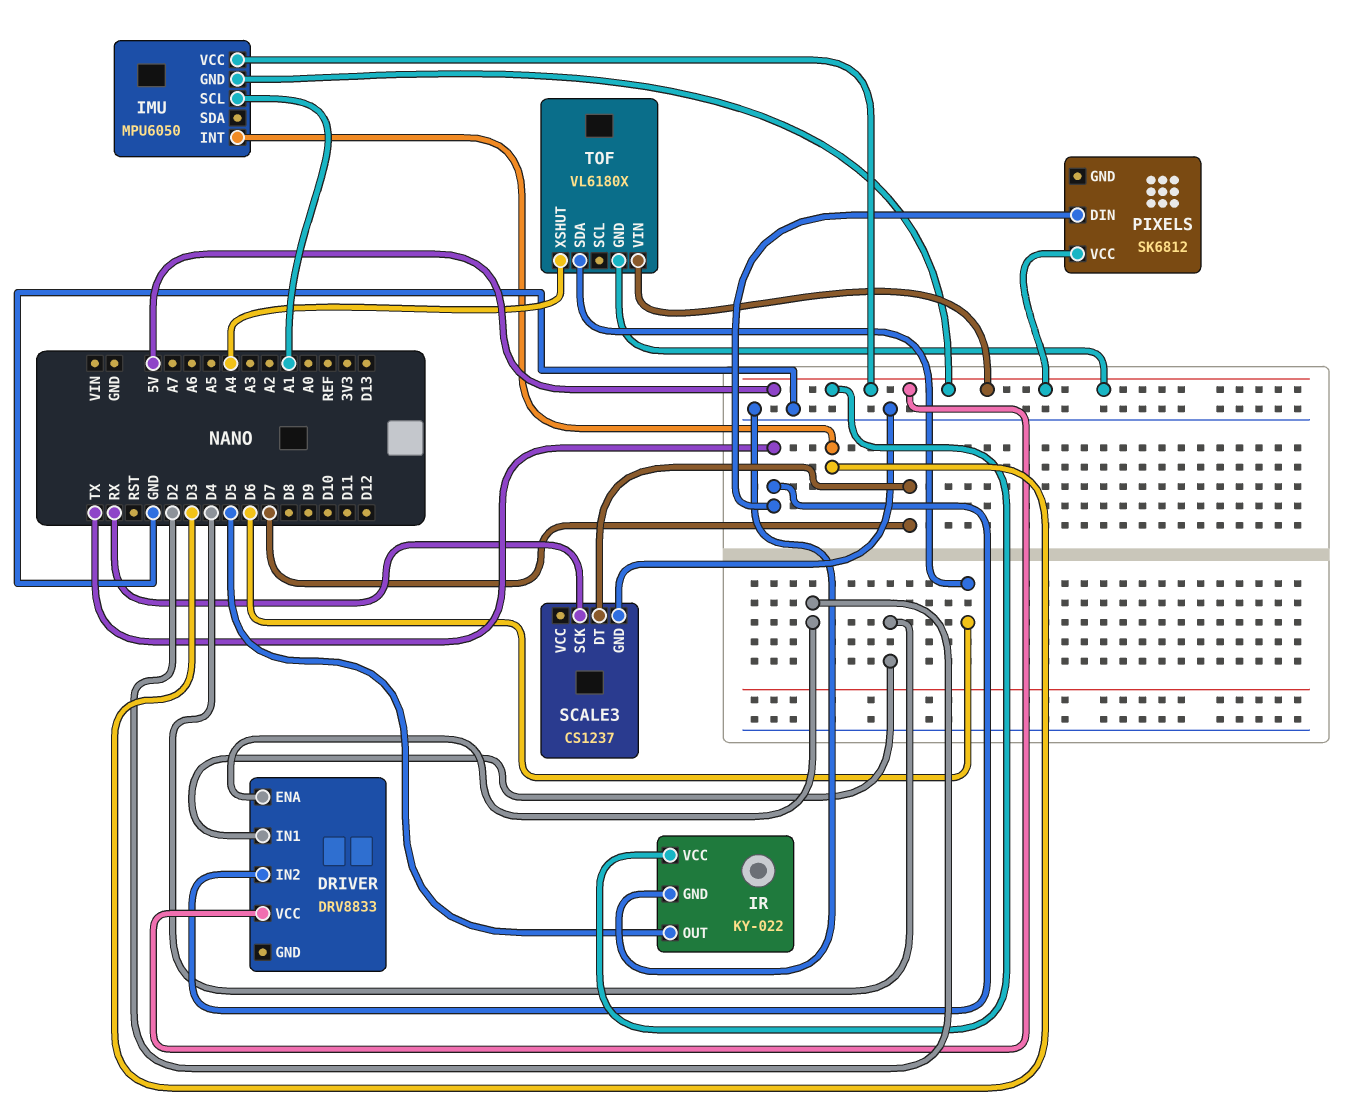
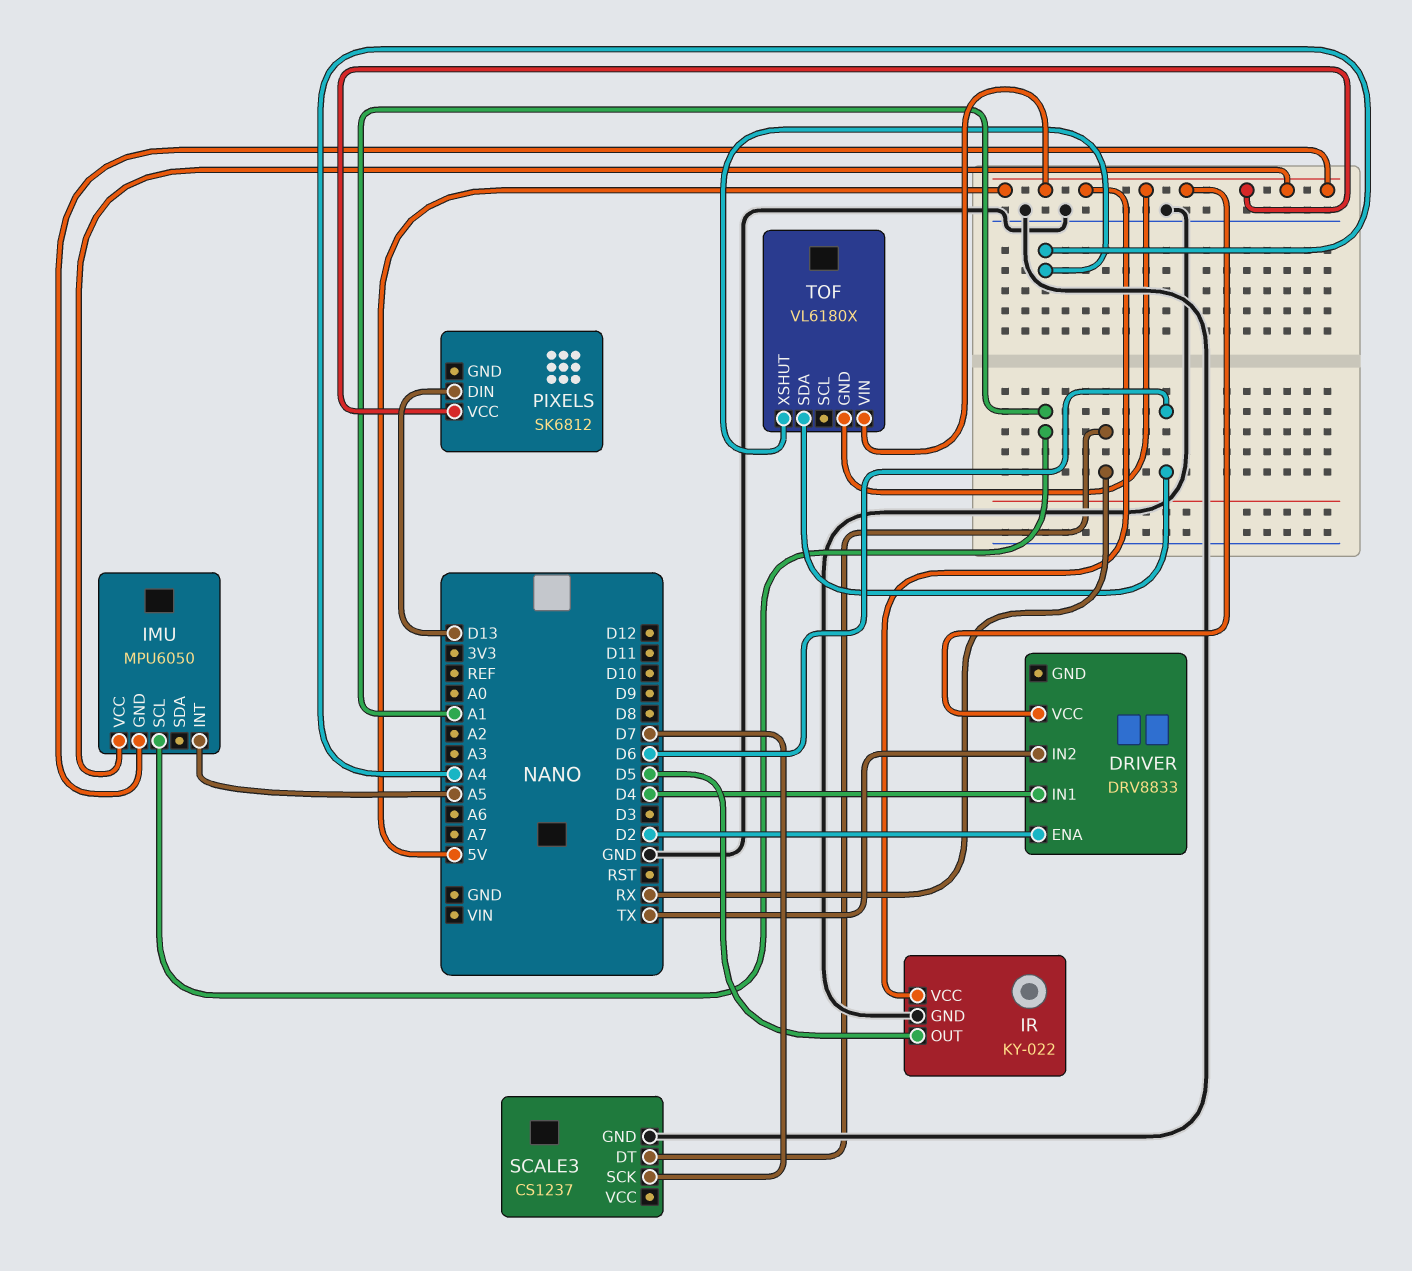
IMU pin INT: D3 -> A5
PIXELS pin DIN: TX -> D13
SCALE3 pin DT: D7 -> RX
SCALE3 pin SCK: RX -> D7

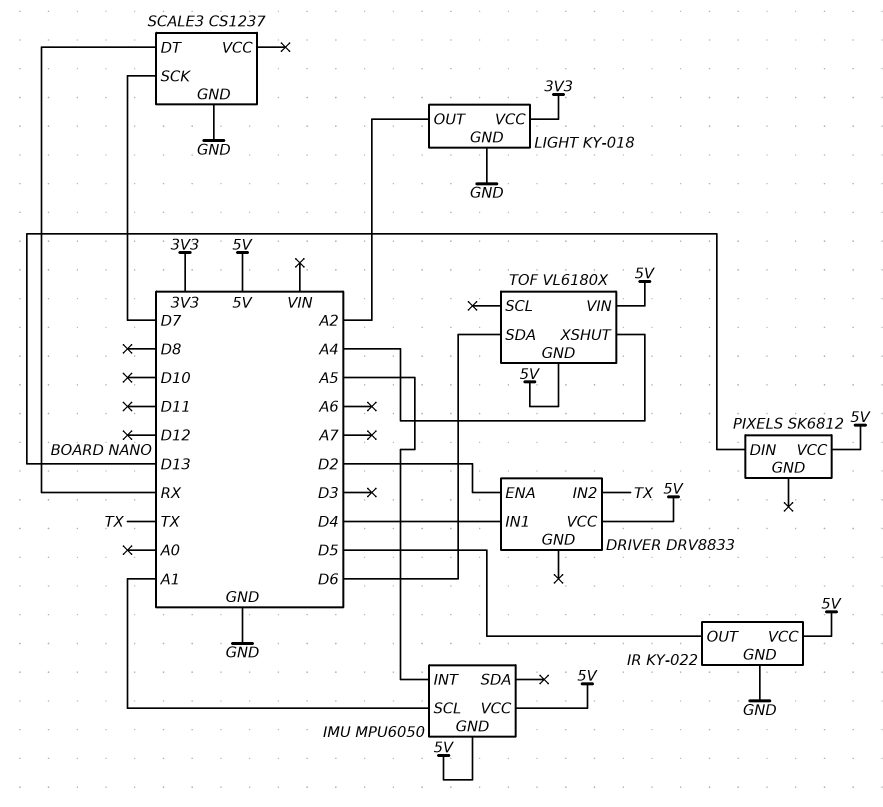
LIGHT: none -> KY-018
LIGHT pin GND: none -> GND
LIGHT pin OUT: none -> A2
LIGHT pin VCC: none -> 3V3

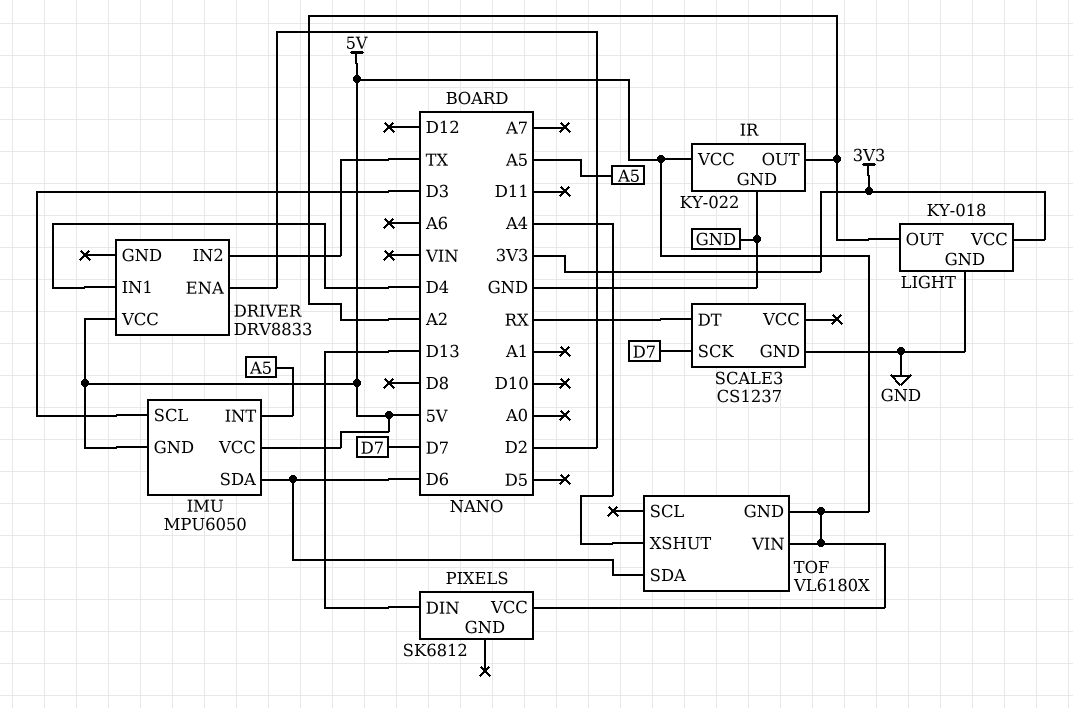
IMU pin SCL: A1 -> D3
IMU pin SDA: none -> D6
IR pin OUT: D5 -> A2

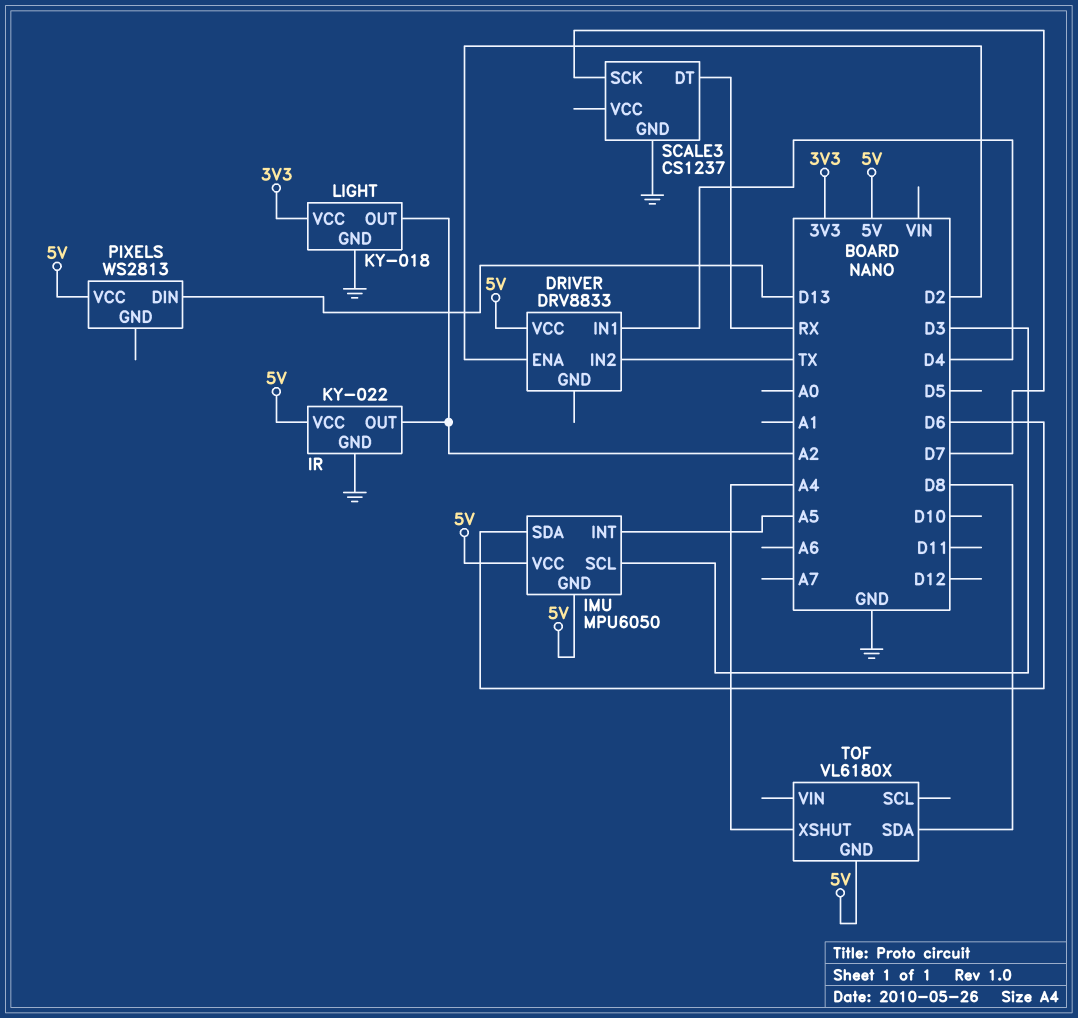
PIXELS: SK6812 -> WS2813
TOF pin SDA: D6 -> D8
TOF pin VIN: 5V -> none

